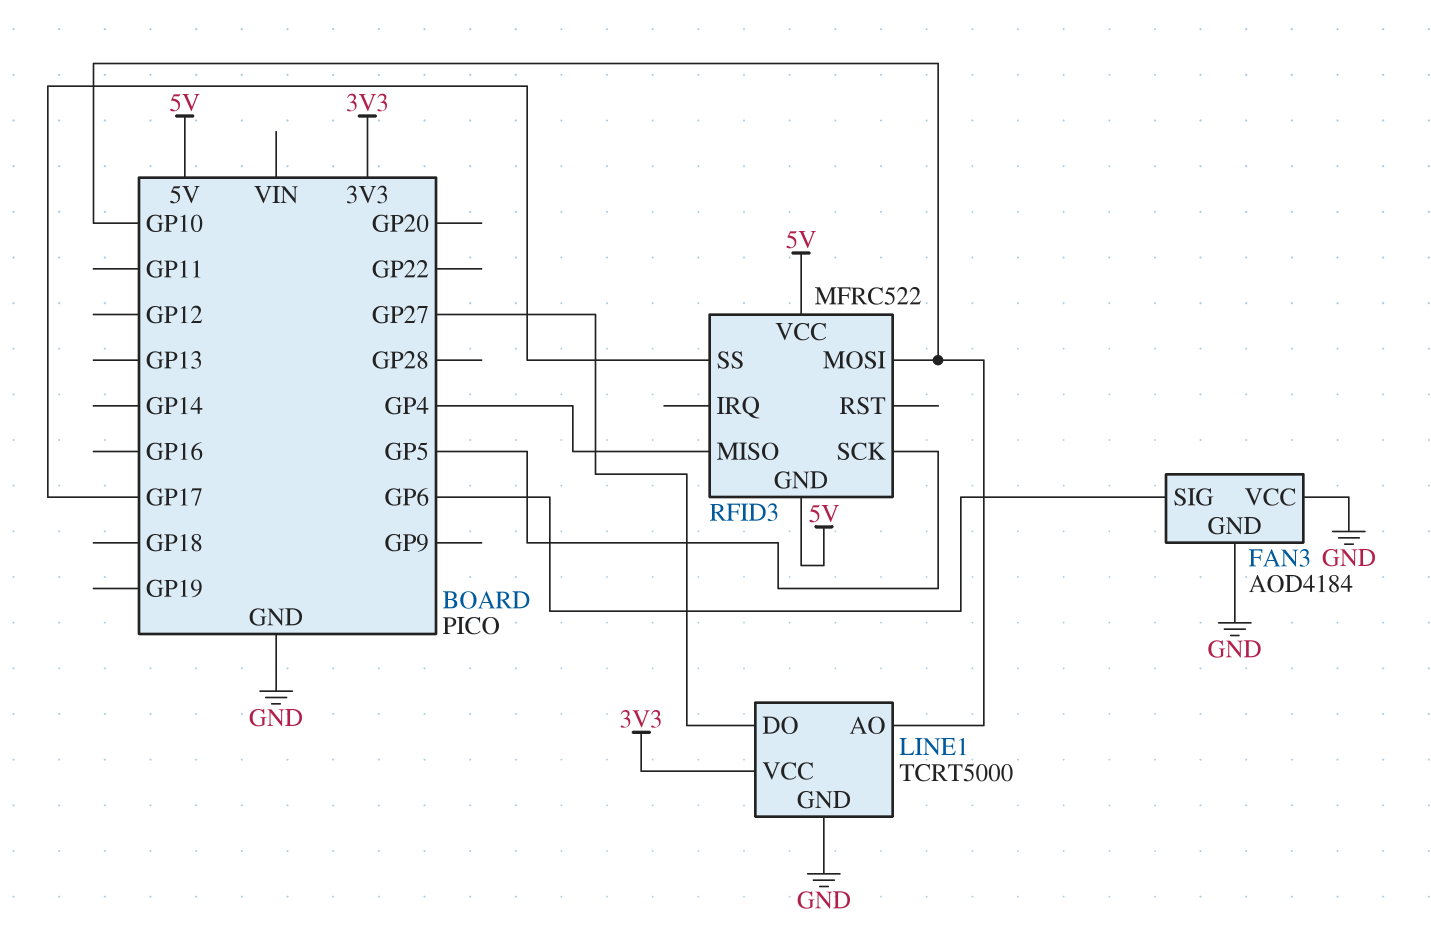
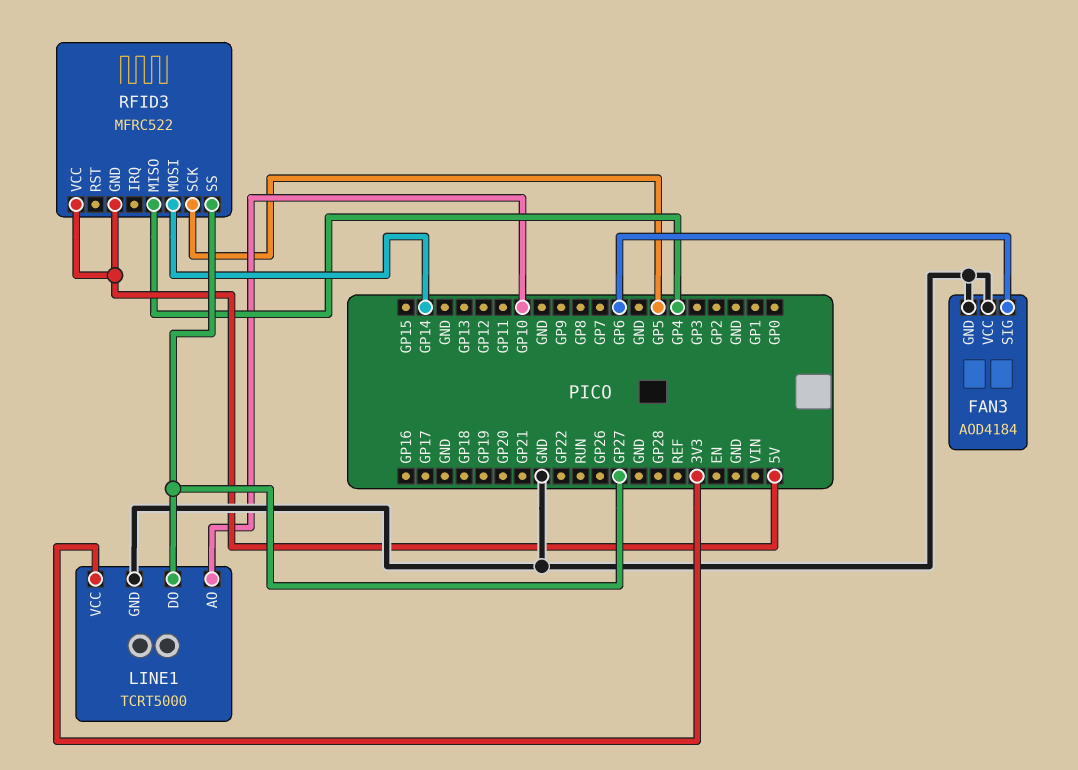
RFID3 pin MOSI: GP10 -> GP14
RFID3 pin SS: GP17 -> GP27

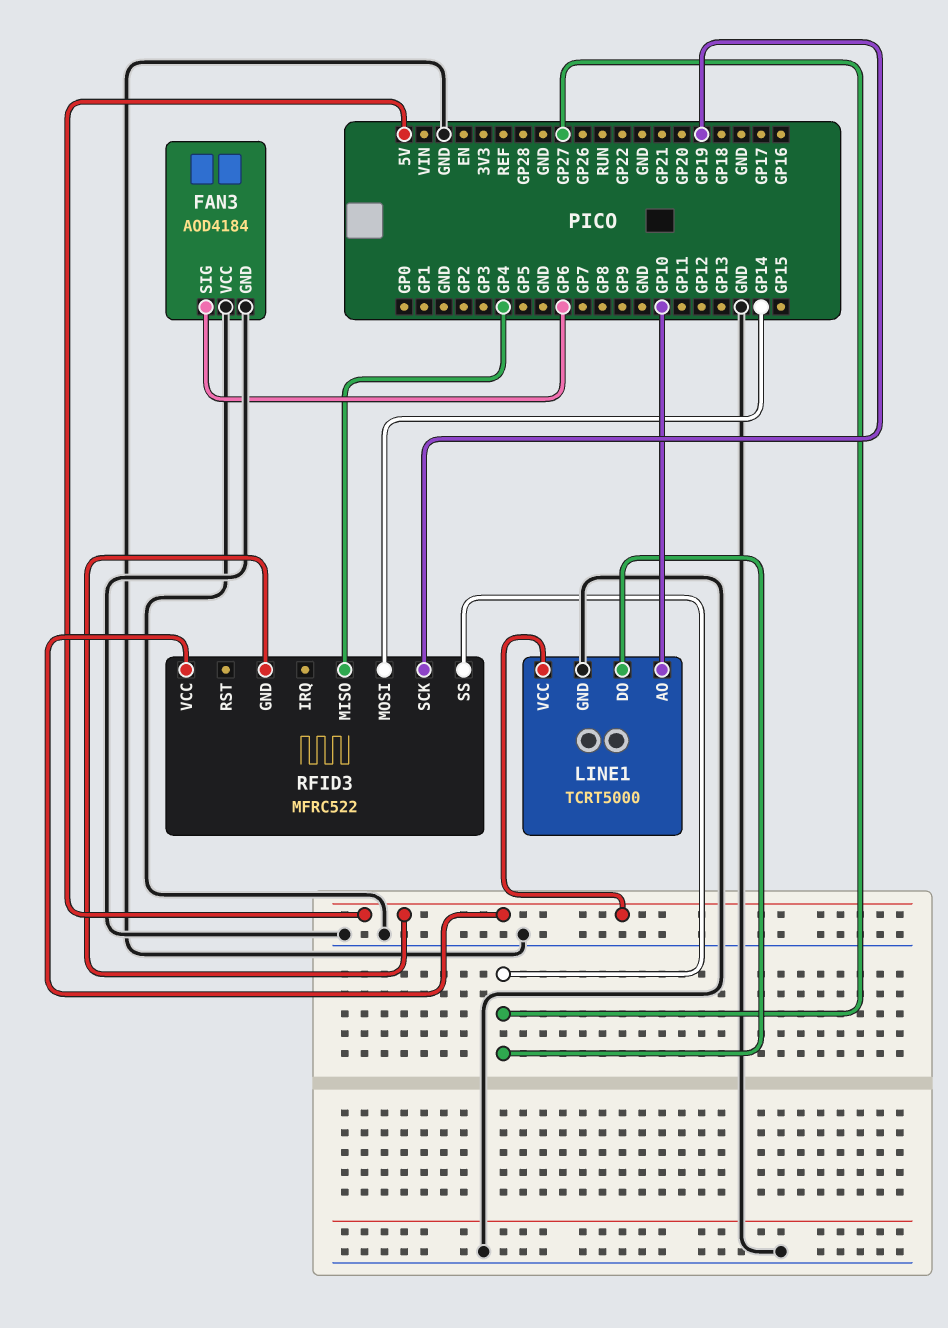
LINE1 pin VCC: 3V3 -> 5V
RFID3 pin SCK: GP5 -> GP19

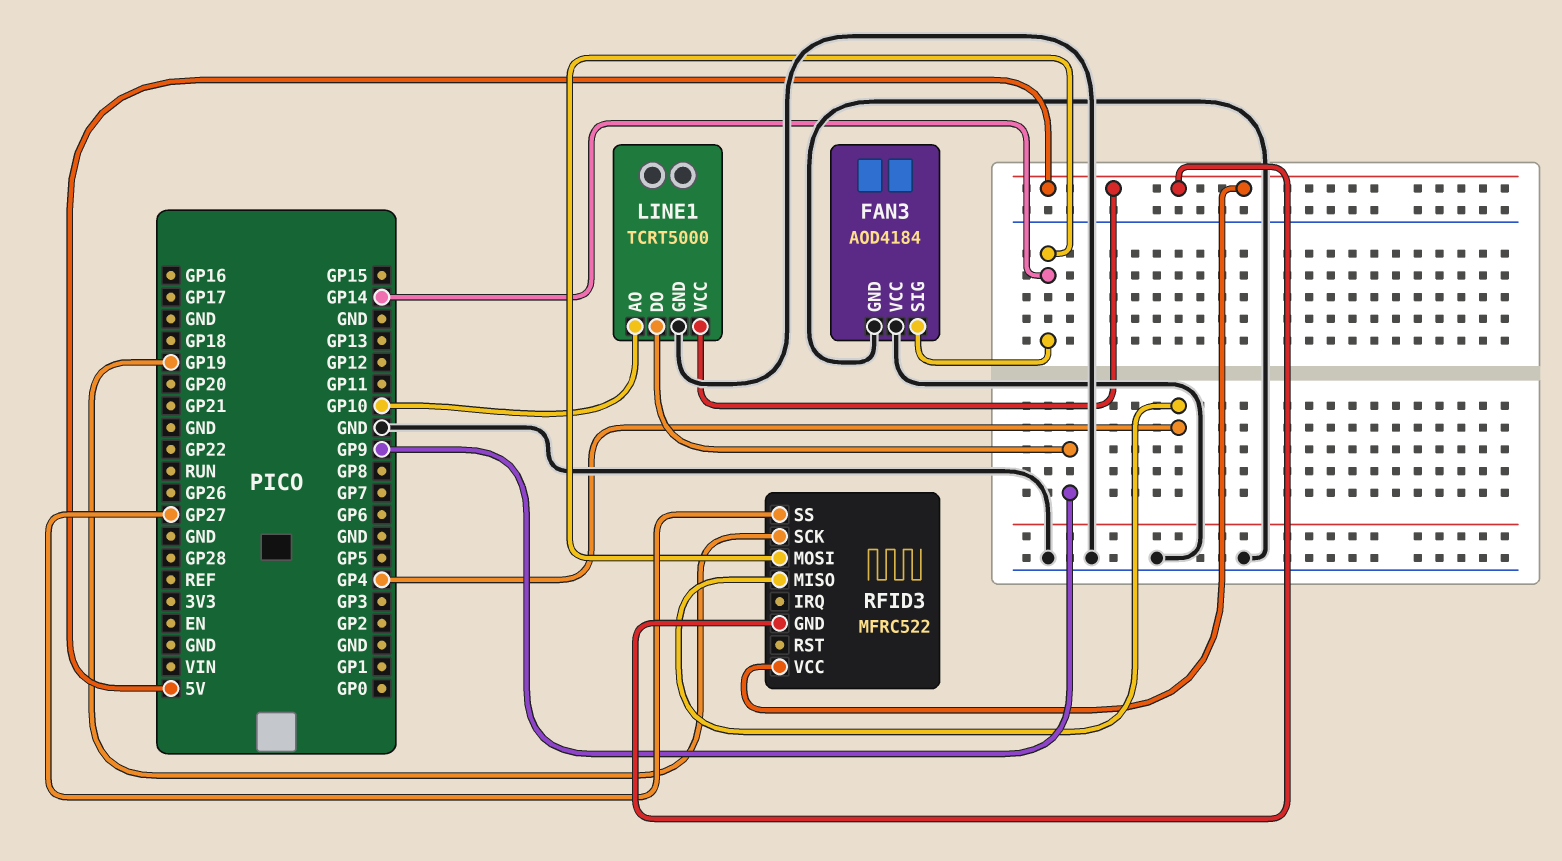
FAN3 pin SIG: GP6 -> GP14
LINE1 pin DO: GP27 -> GP9

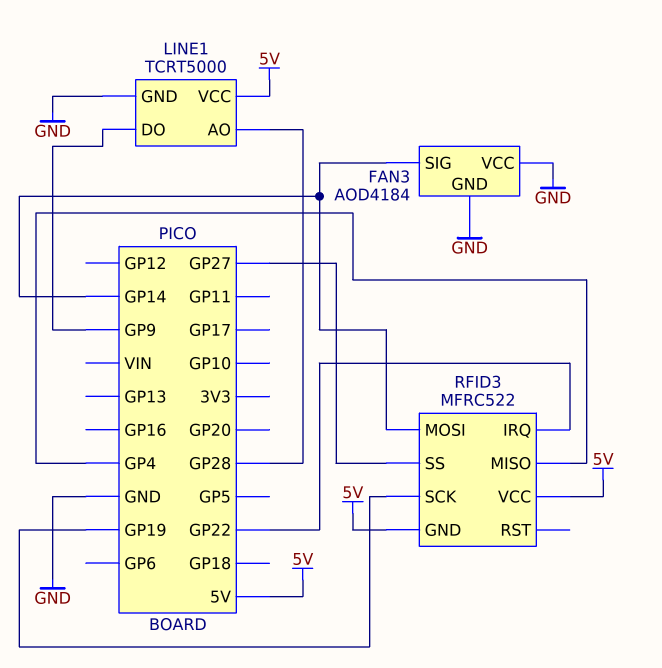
LINE1 pin AO: GP10 -> GP28
RFID3 pin IRQ: none -> GP22

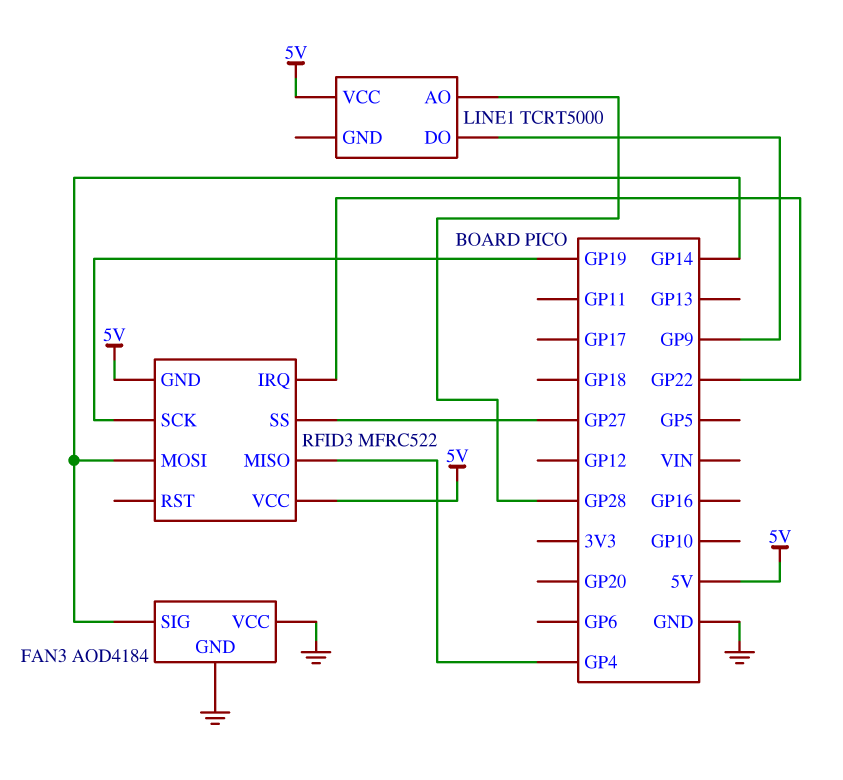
LINE1 pin GND: GND -> none

